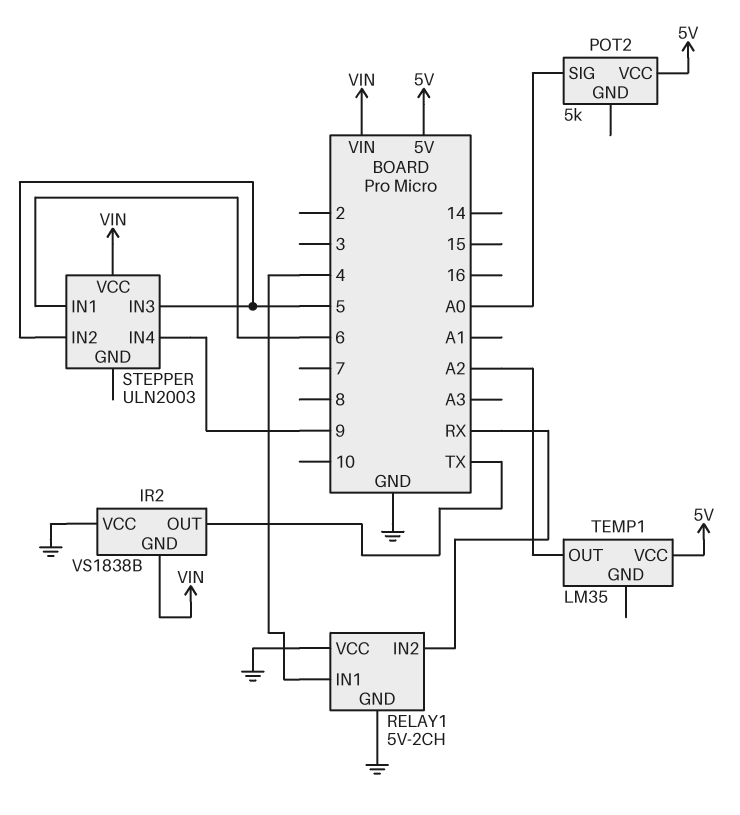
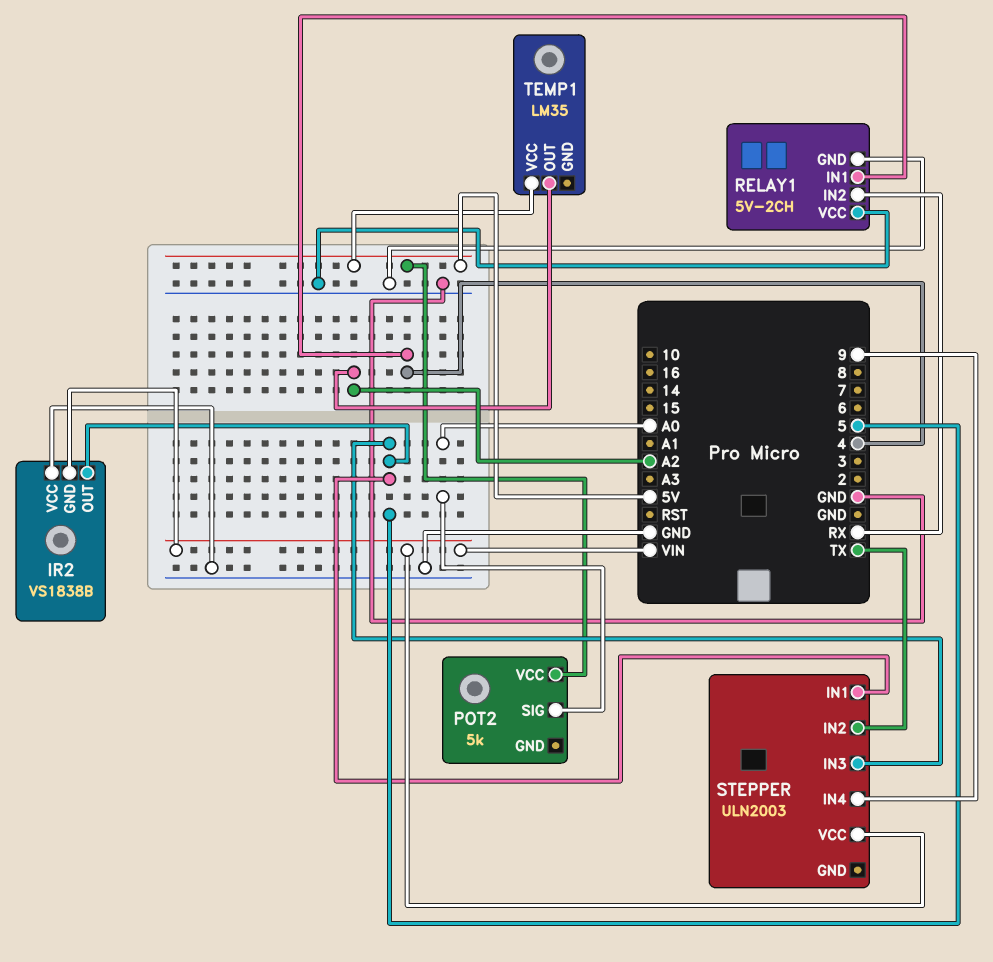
IR2 pin OUT: TX -> 5
STEPPER pin IN1: 6 -> 5
STEPPER pin IN2: 5 -> TX

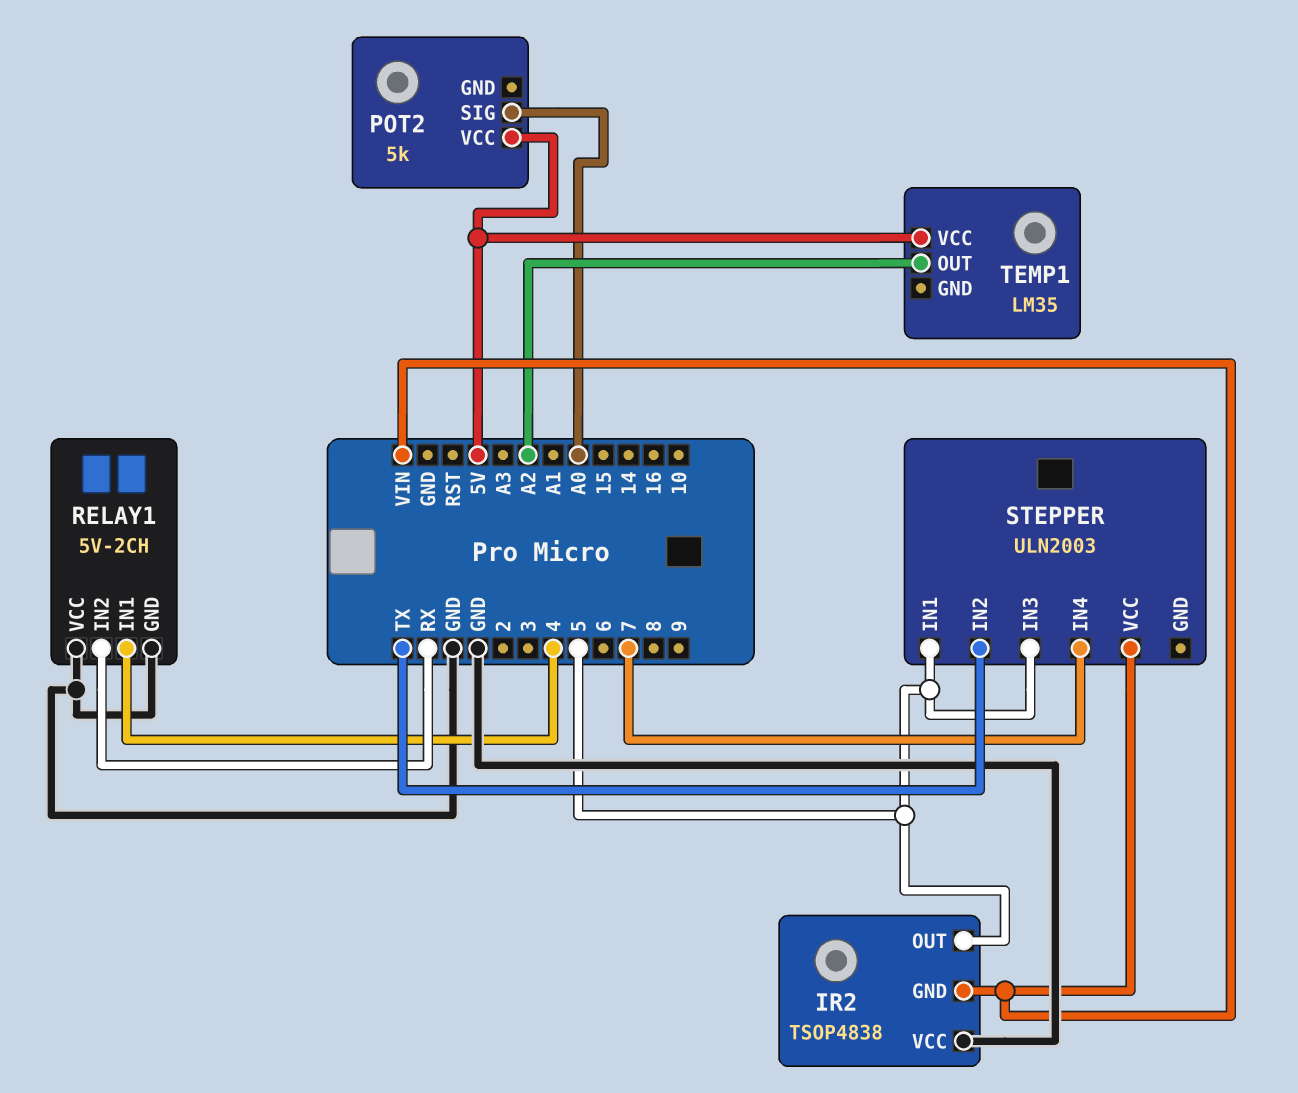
IR2: VS1838B -> TSOP4838
STEPPER pin IN4: 9 -> 7

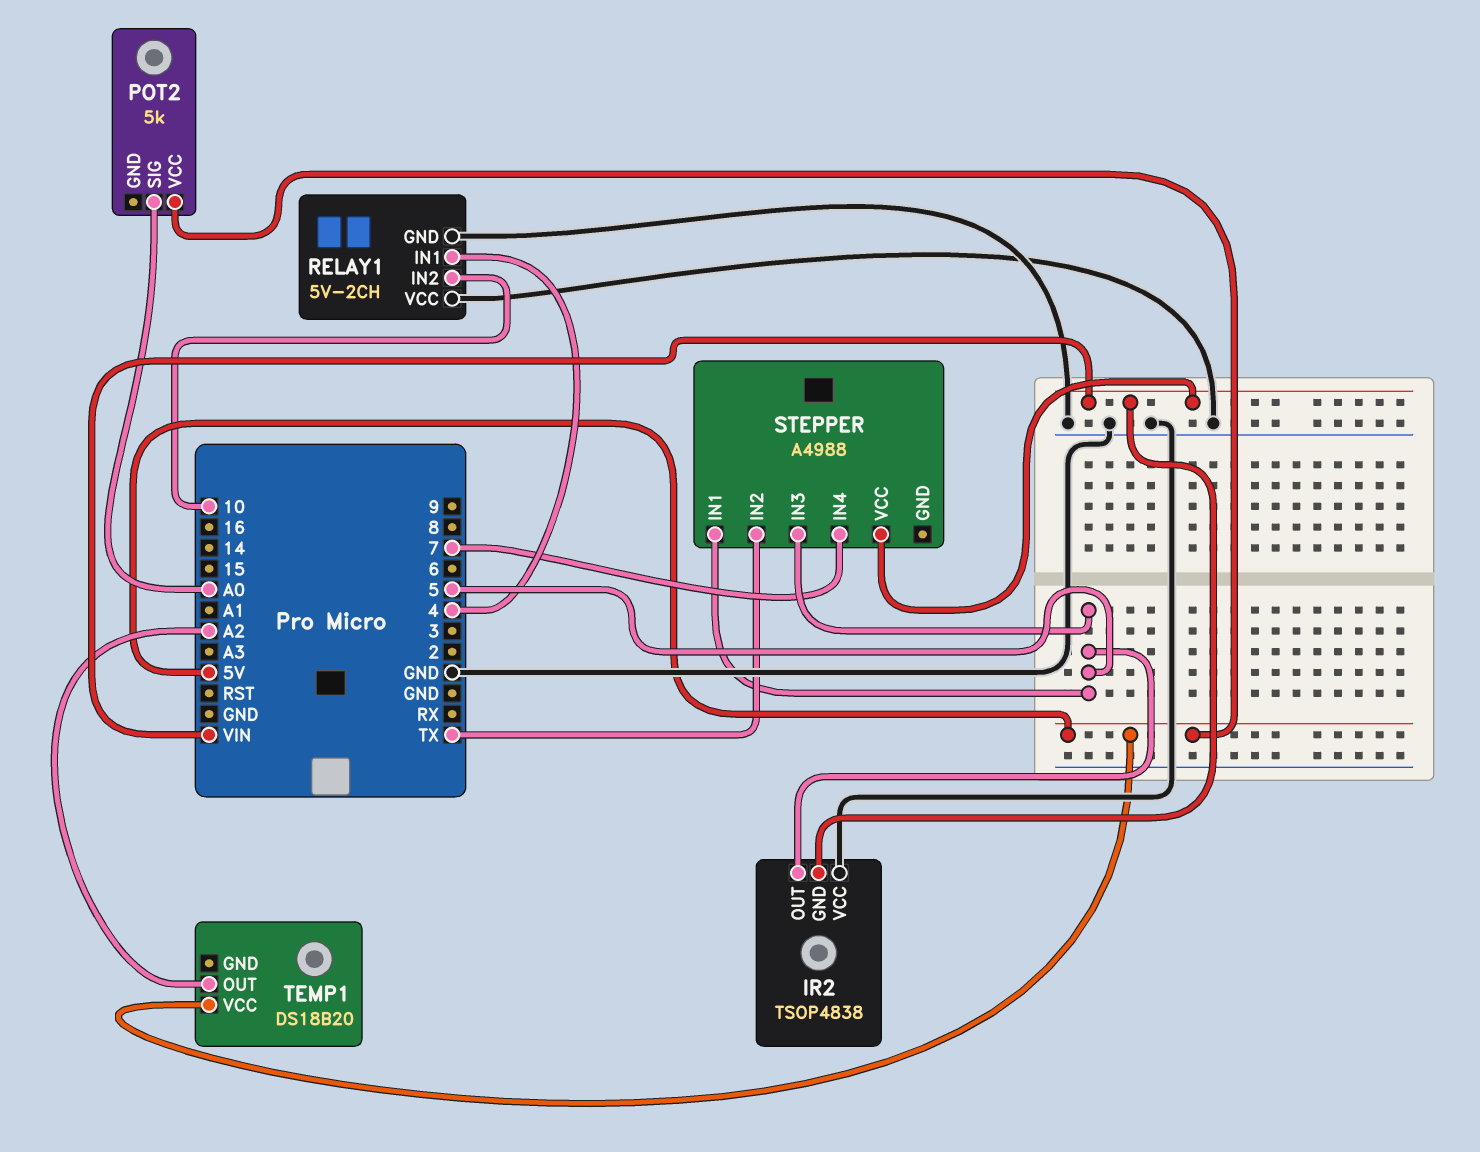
RELAY1 pin IN2: RX -> 10
STEPPER: ULN2003 -> A4988
TEMP1: LM35 -> DS18B20

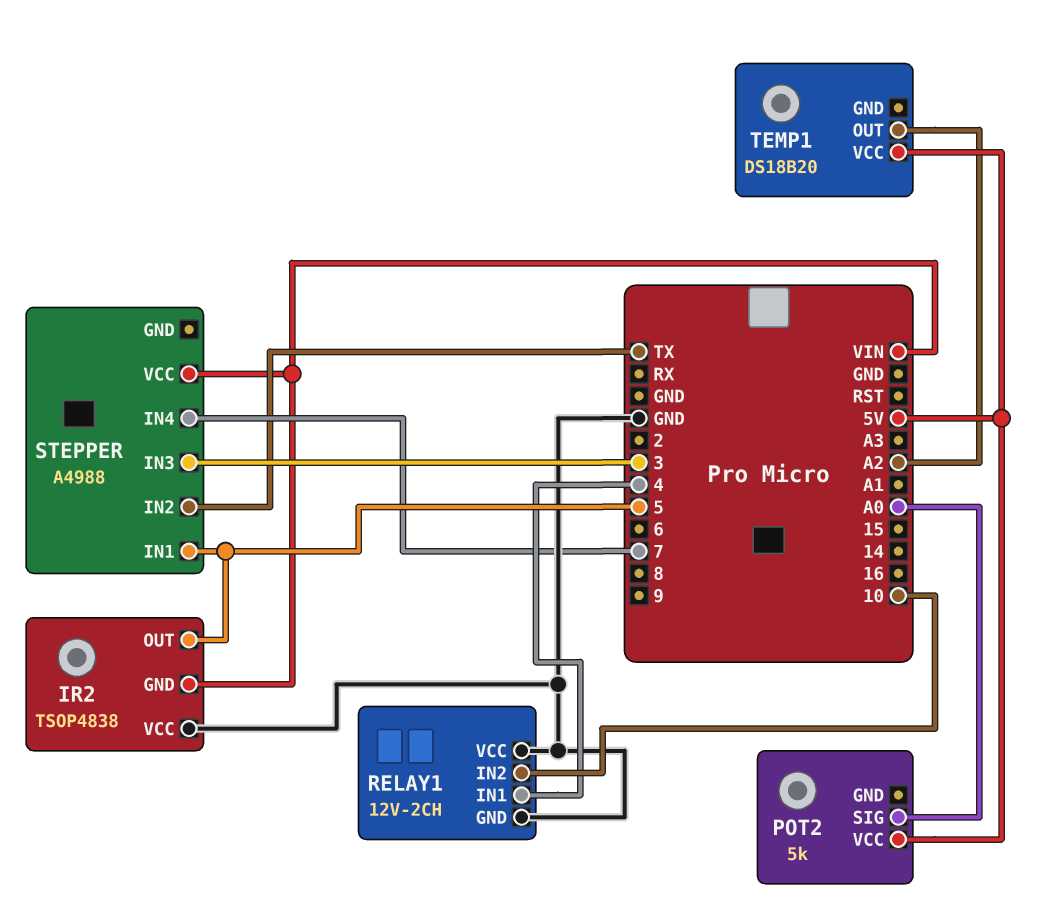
RELAY1: 5V-2CH -> 12V-2CH
STEPPER pin IN3: 5 -> 3

